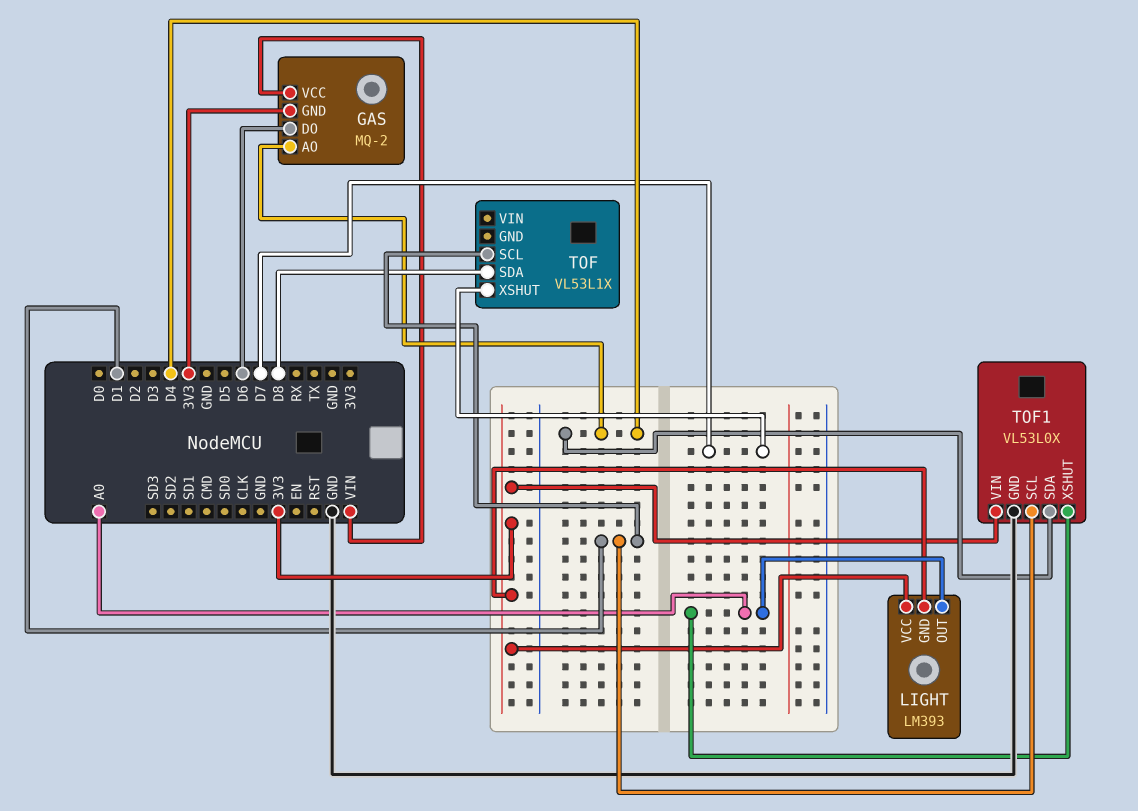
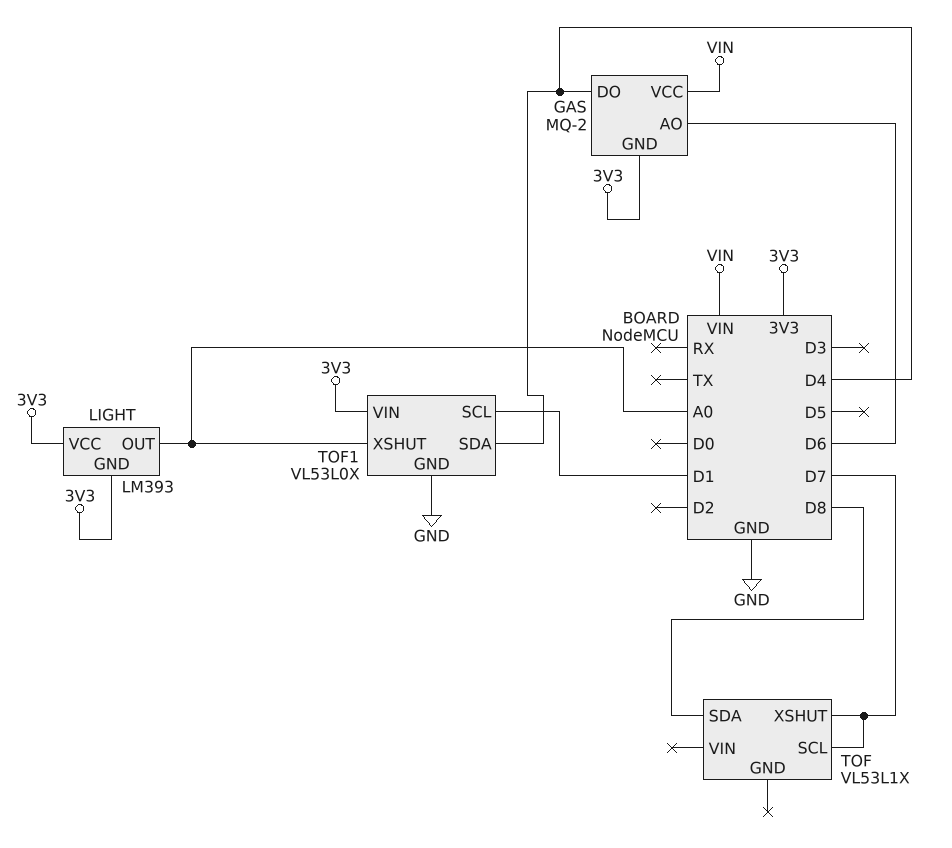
GAS pin AO: D4 -> D6
GAS pin DO: D6 -> D4
TOF pin SCL: D1 -> D7

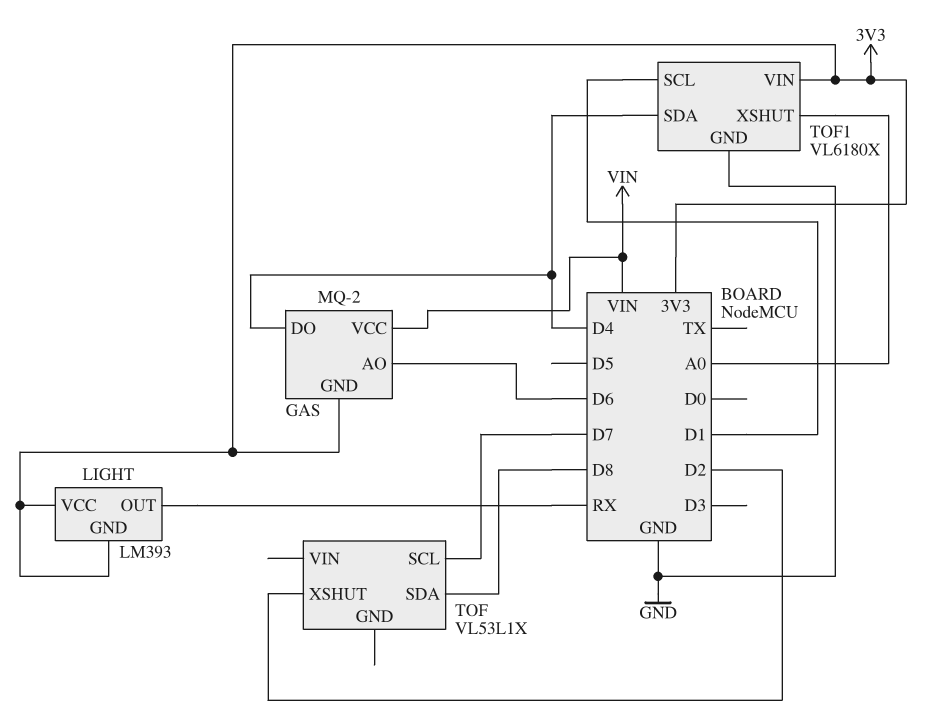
LIGHT pin OUT: A0 -> RX
TOF pin XSHUT: D7 -> D2
TOF1: VL53L0X -> VL6180X

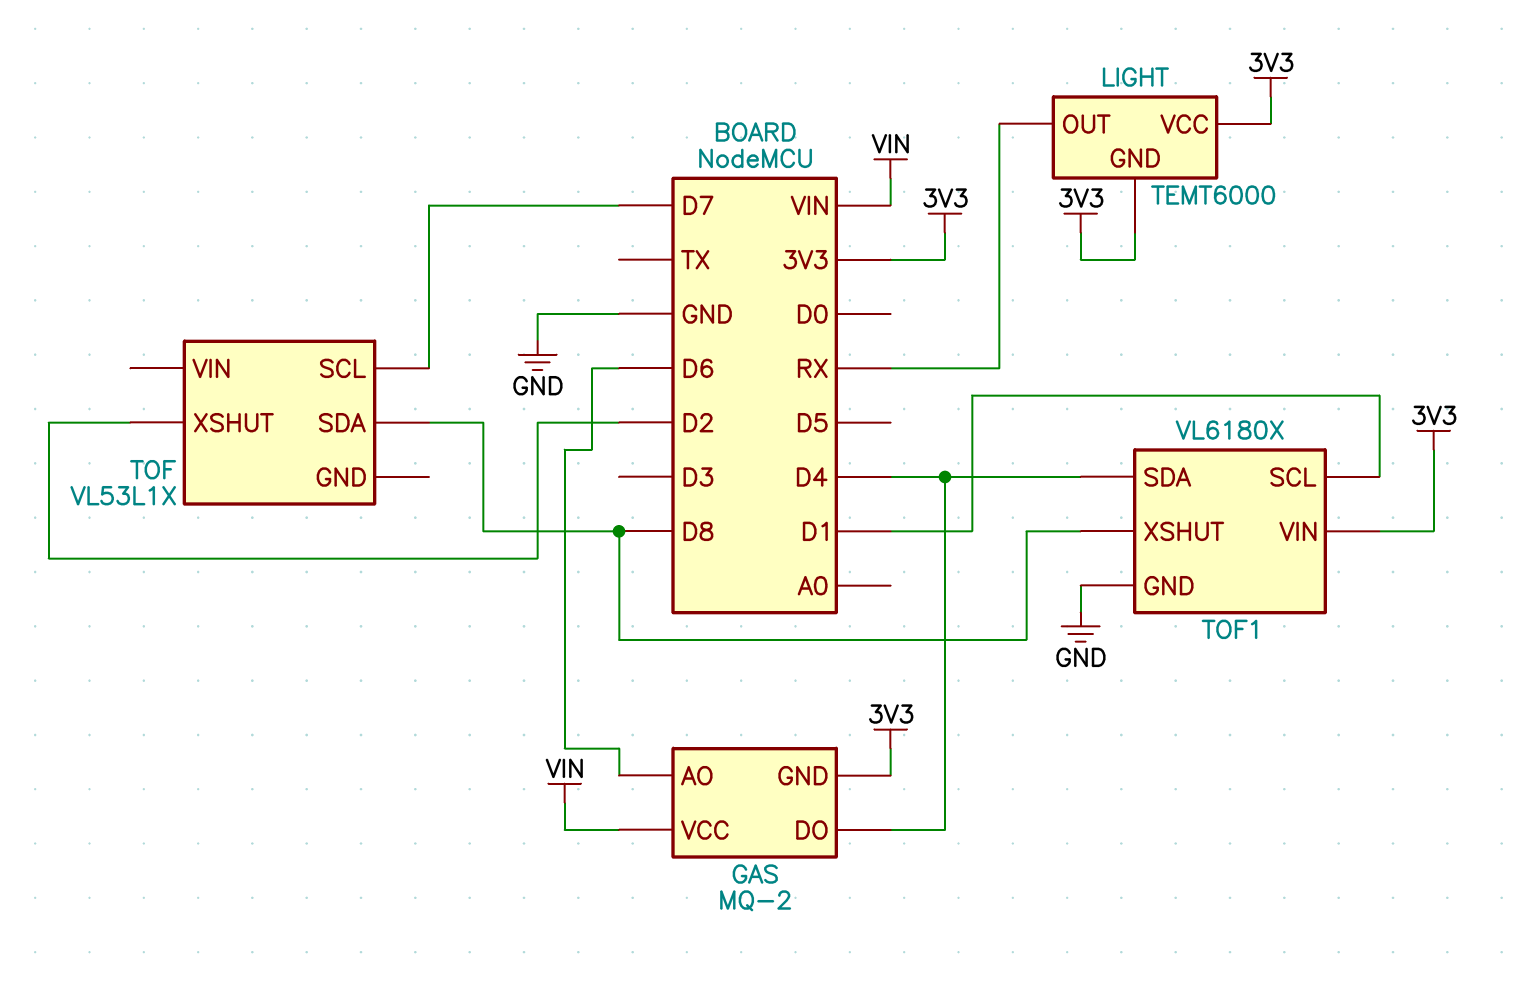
LIGHT: LM393 -> TEMT6000
TOF1 pin XSHUT: A0 -> D8

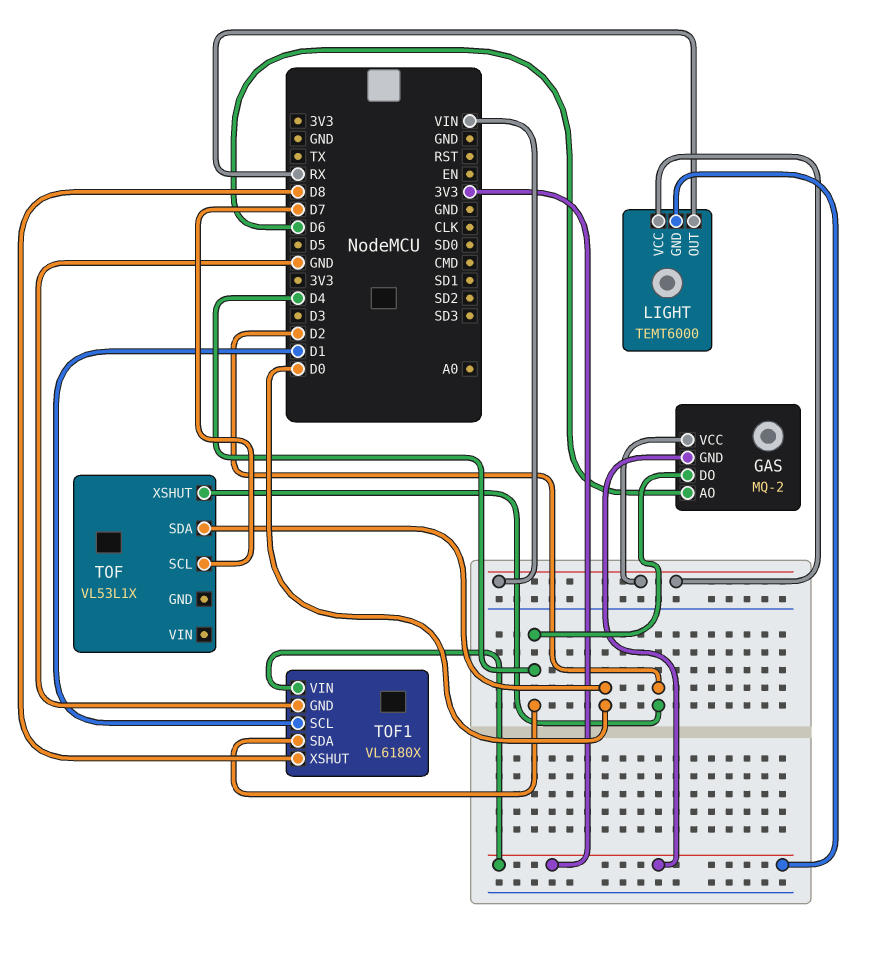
LIGHT pin VCC: 3V3 -> VIN
TOF pin SDA: D8 -> D0

